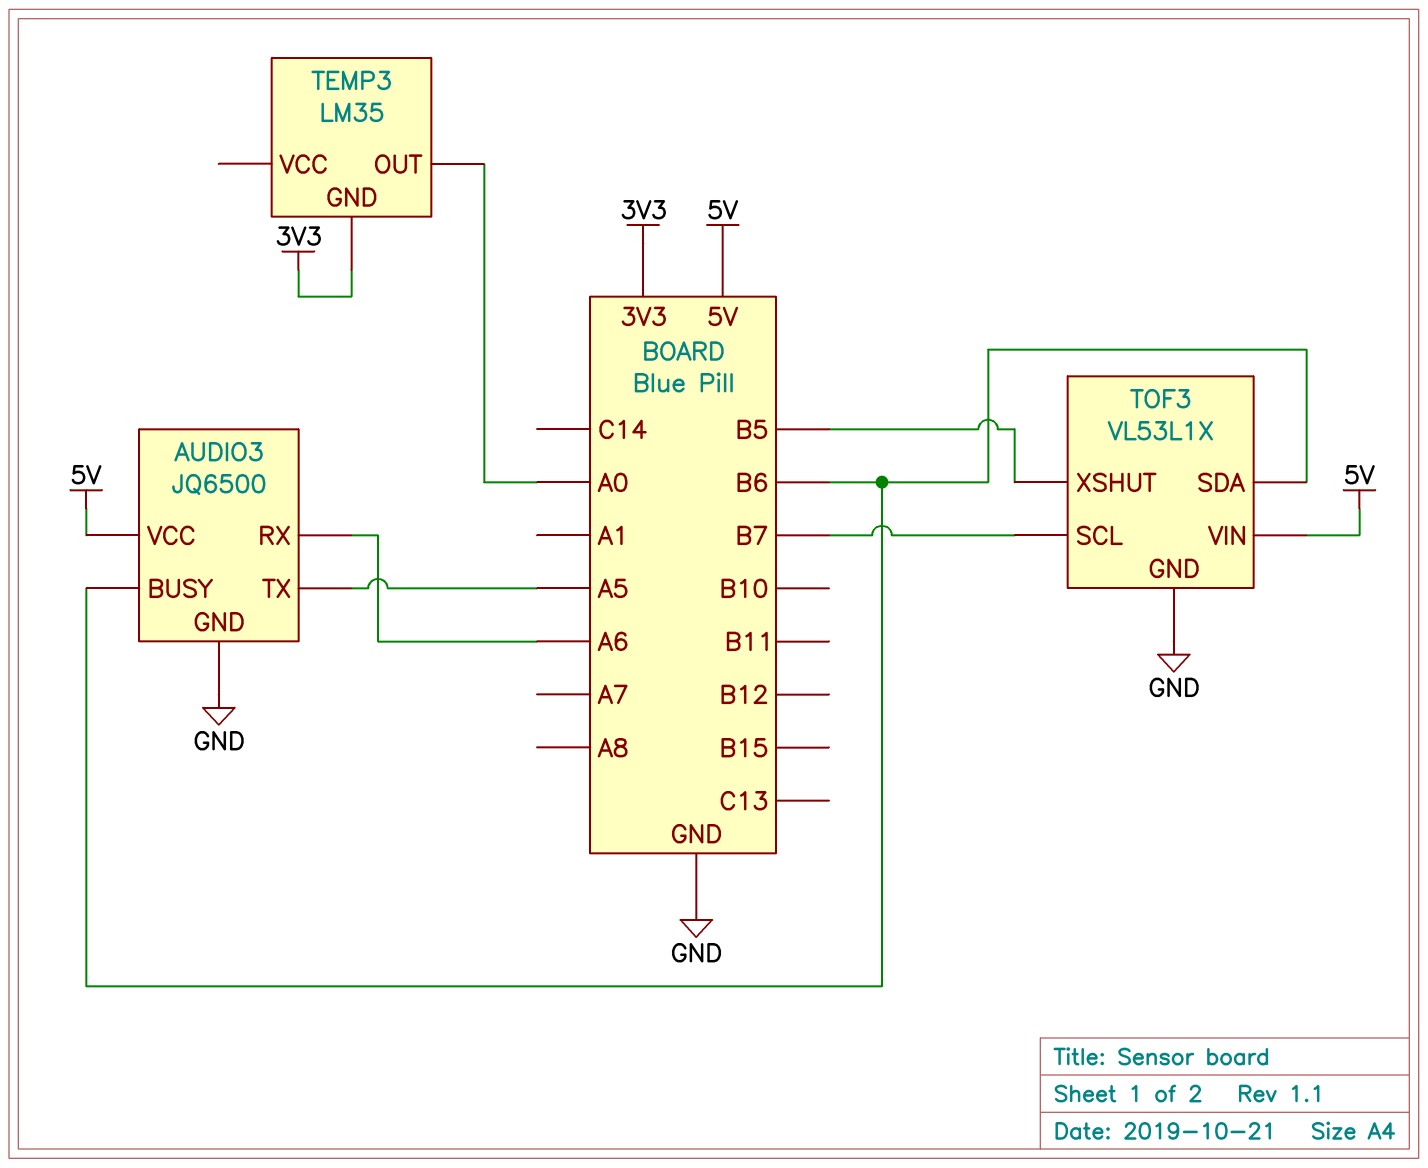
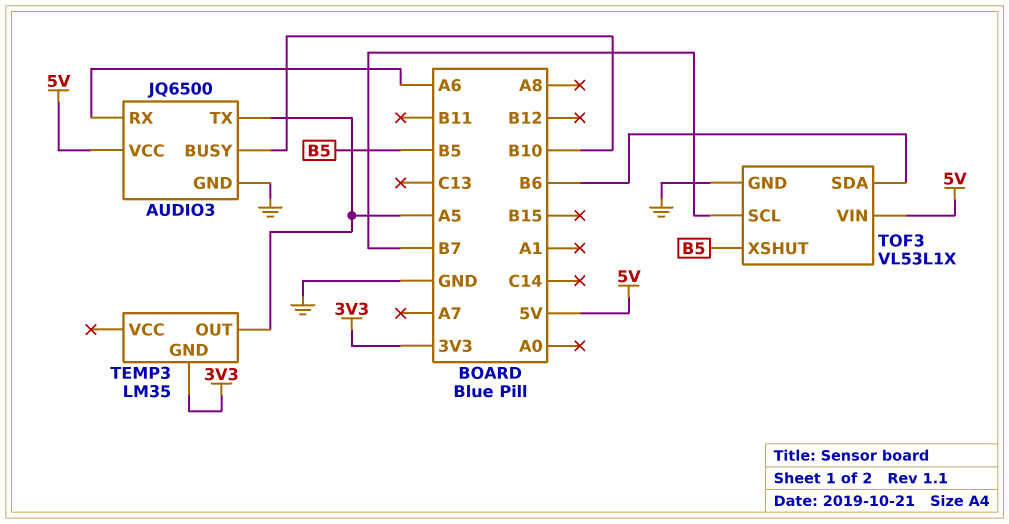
AUDIO3 pin BUSY: B6 -> B10
TEMP3 pin OUT: A0 -> A5

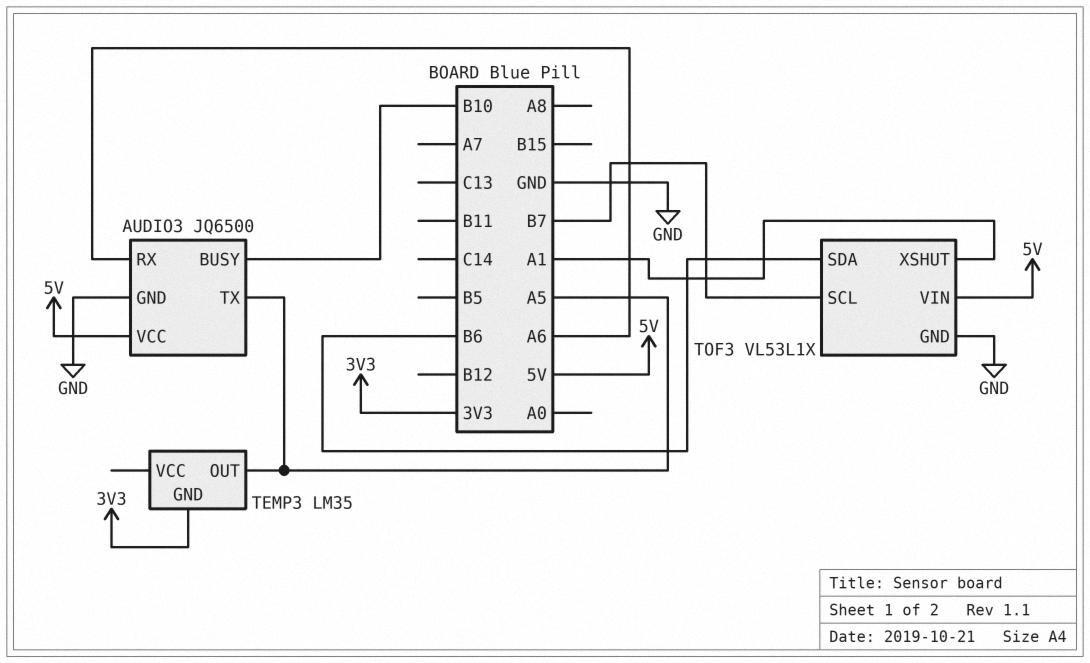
TOF3 pin XSHUT: B5 -> A1

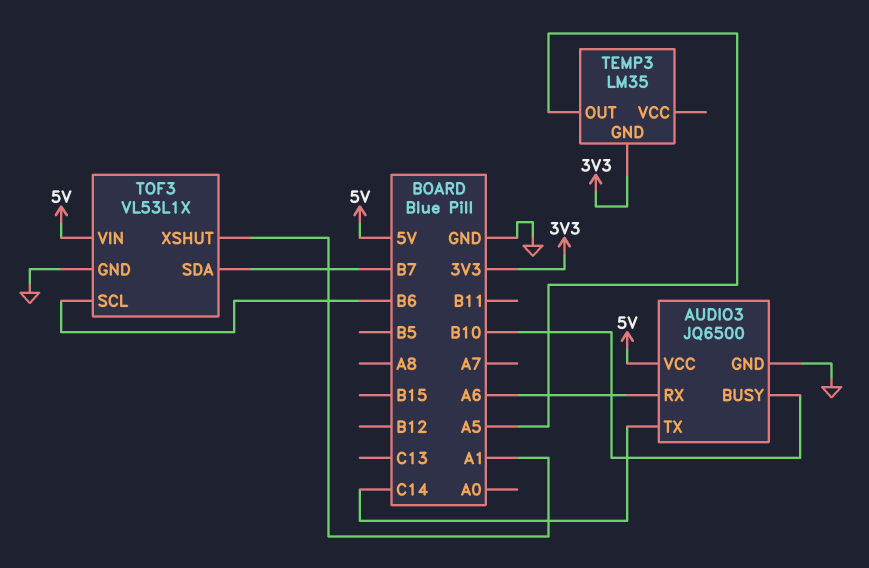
AUDIO3 pin TX: A5 -> C14
TOF3 pin SCL: B7 -> B6
TOF3 pin SDA: B6 -> B7

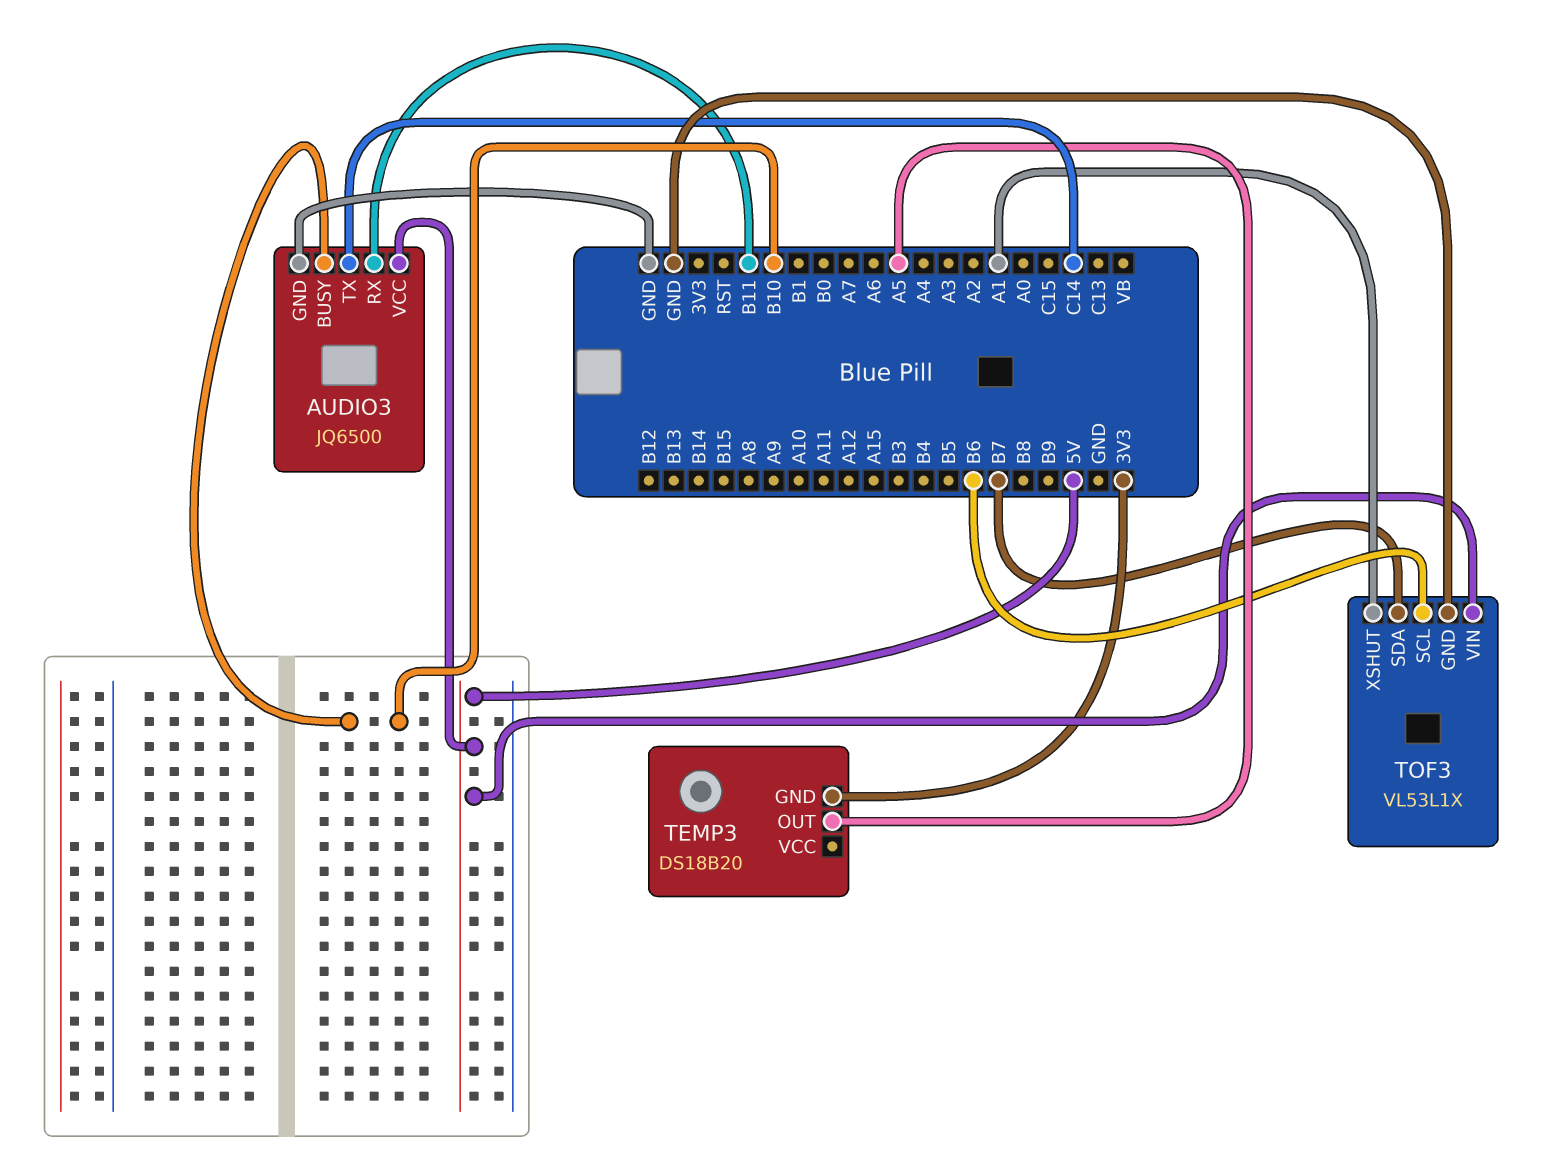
AUDIO3 pin RX: A6 -> B11
TEMP3: LM35 -> DS18B20

